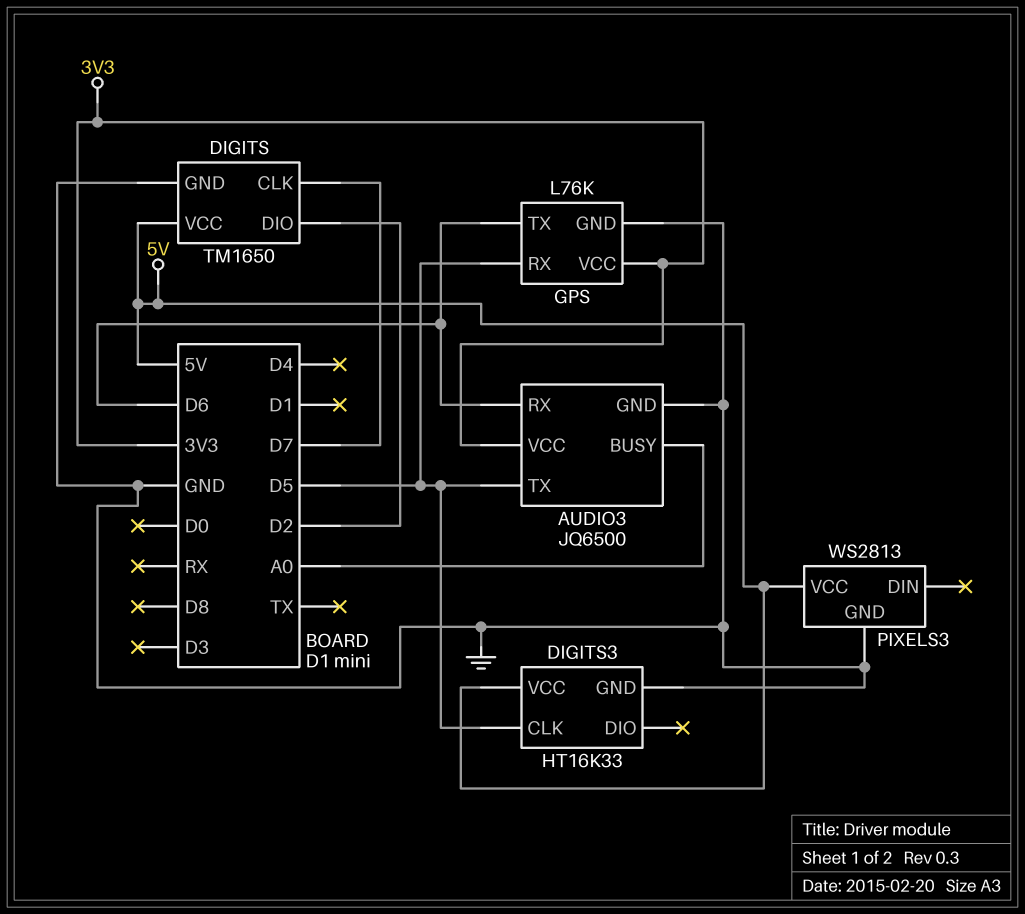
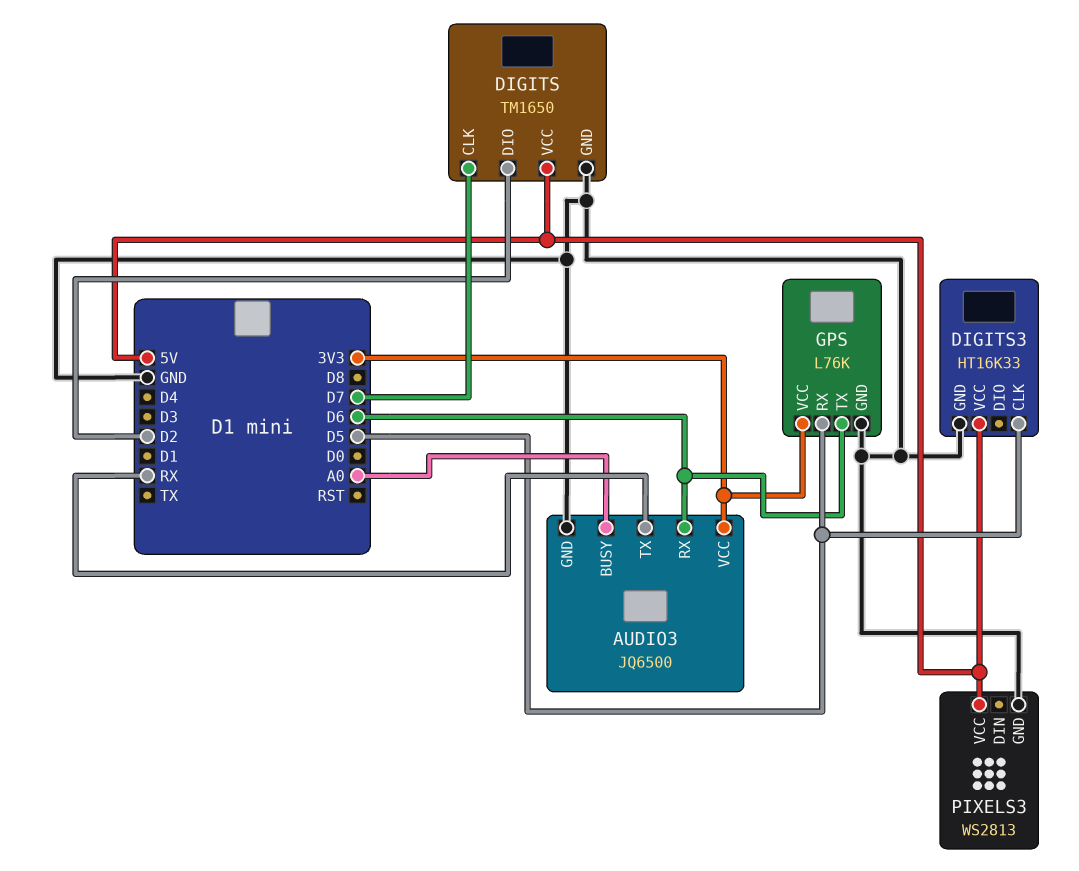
AUDIO3 pin TX: D5 -> RX

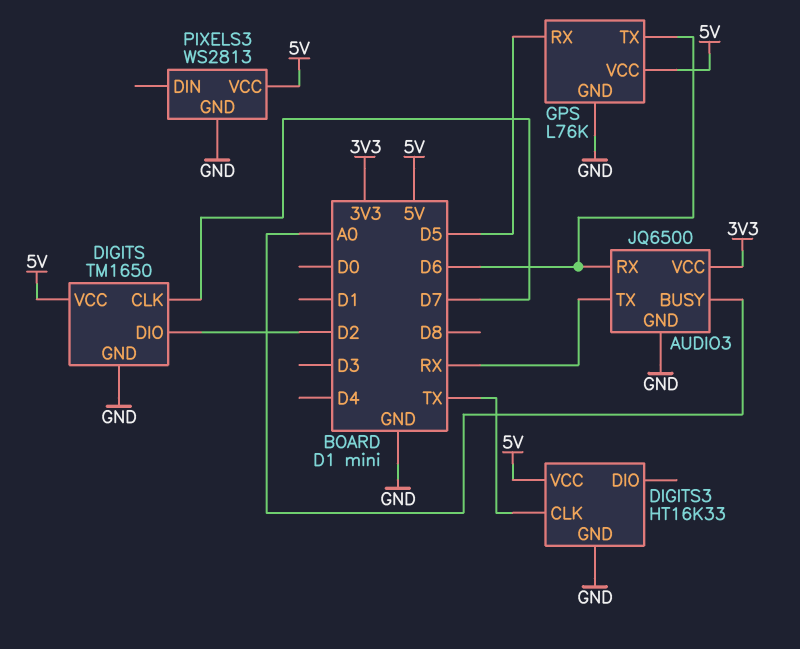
DIGITS3 pin CLK: D5 -> TX
GPS pin VCC: 3V3 -> 5V

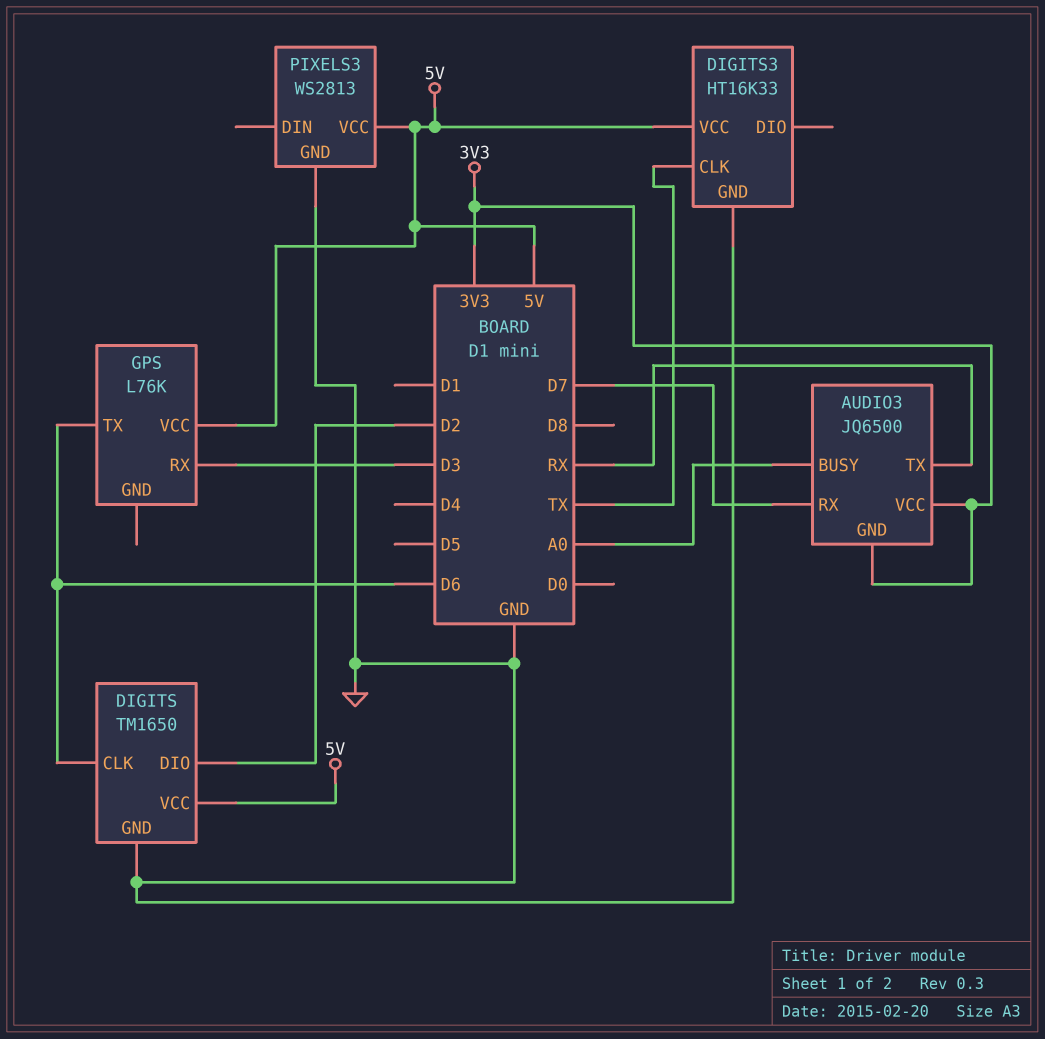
AUDIO3 pin GND: GND -> 3V3
AUDIO3 pin RX: D6 -> D7
DIGITS pin CLK: D7 -> D6
GPS pin GND: GND -> none
GPS pin RX: D5 -> D3

